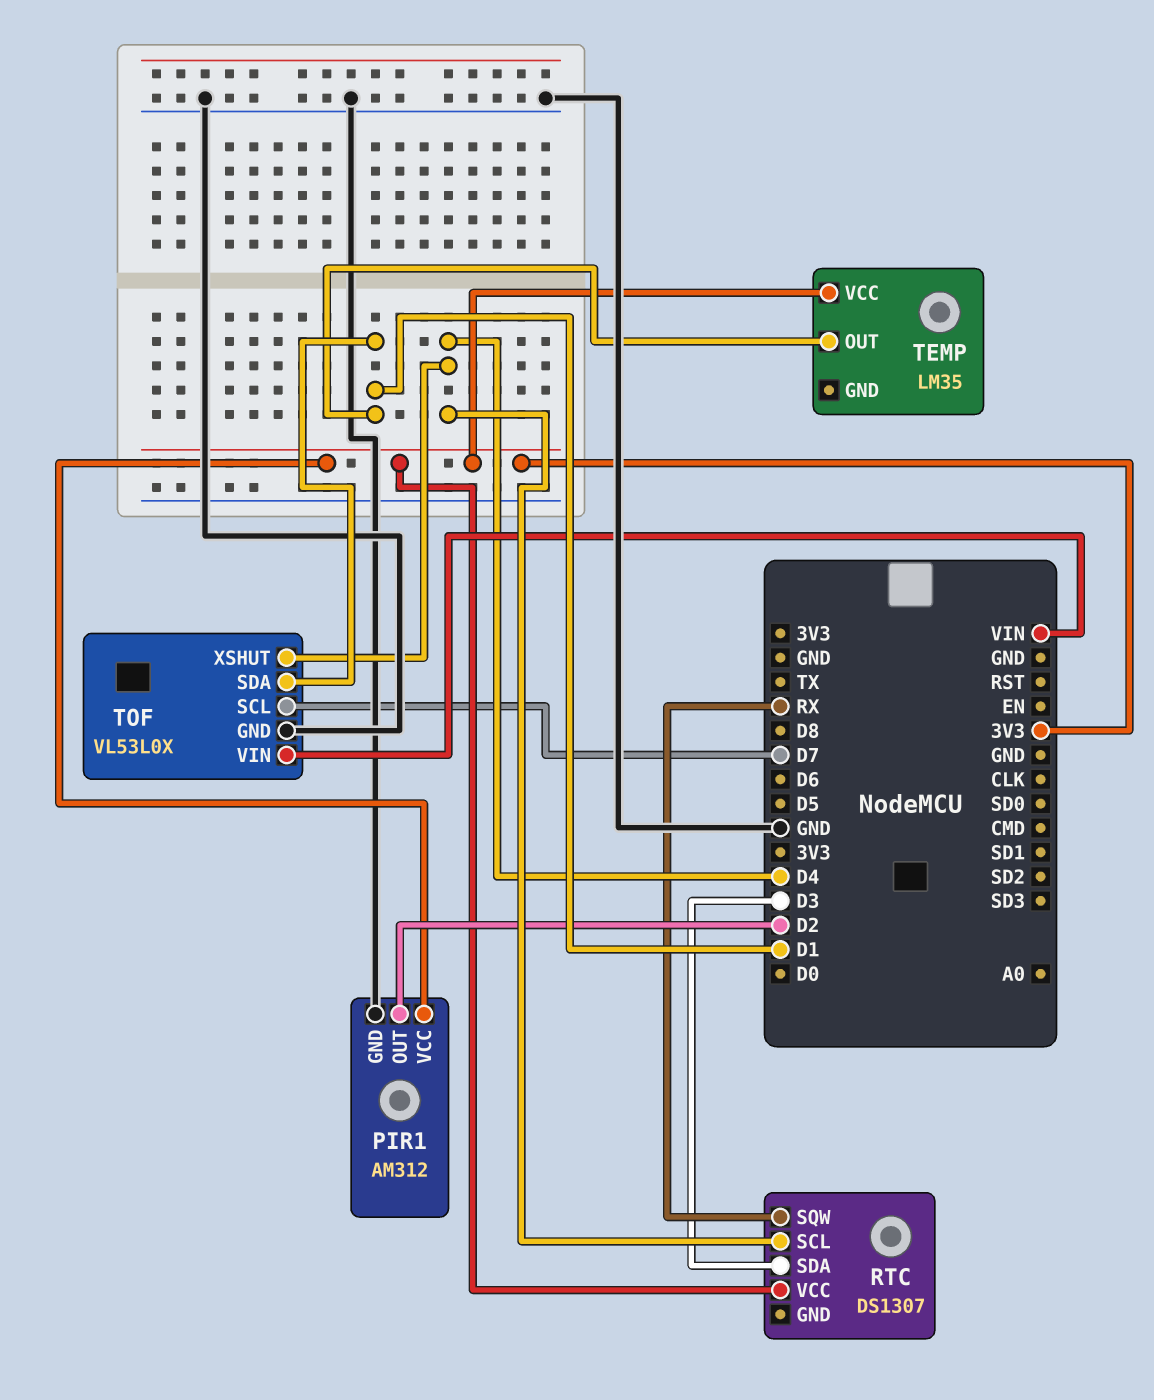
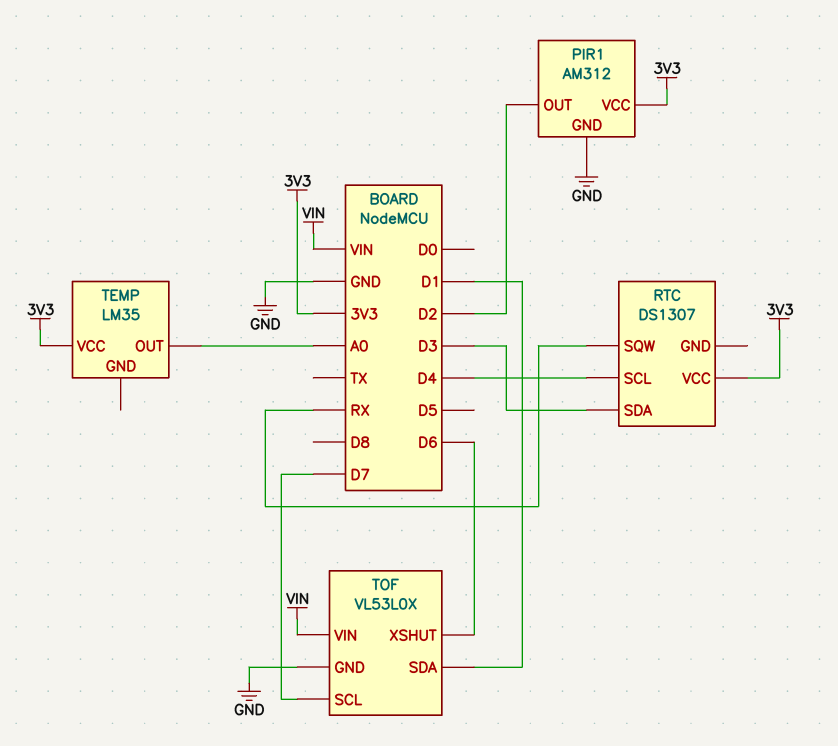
TEMP pin OUT: D1 -> A0
TOF pin XSHUT: D4 -> D6

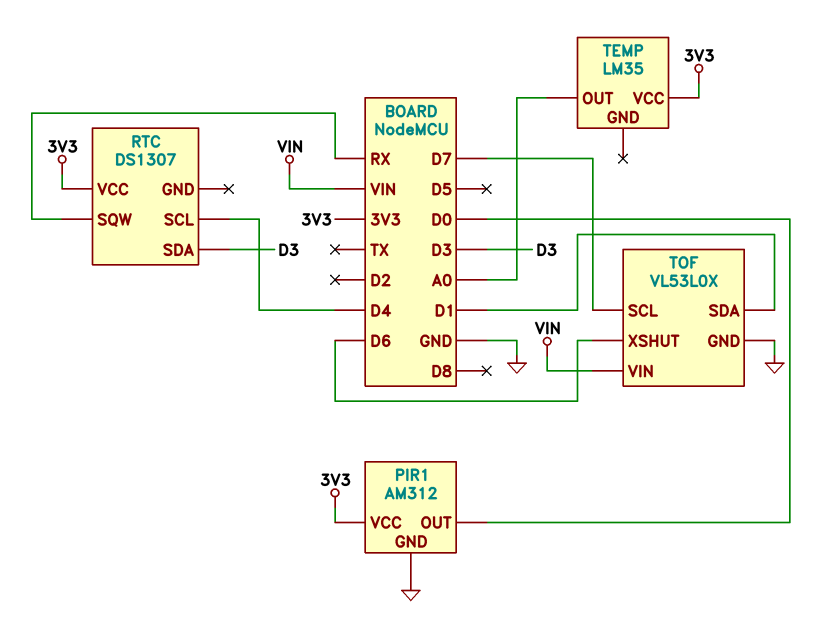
PIR1 pin OUT: D2 -> D0

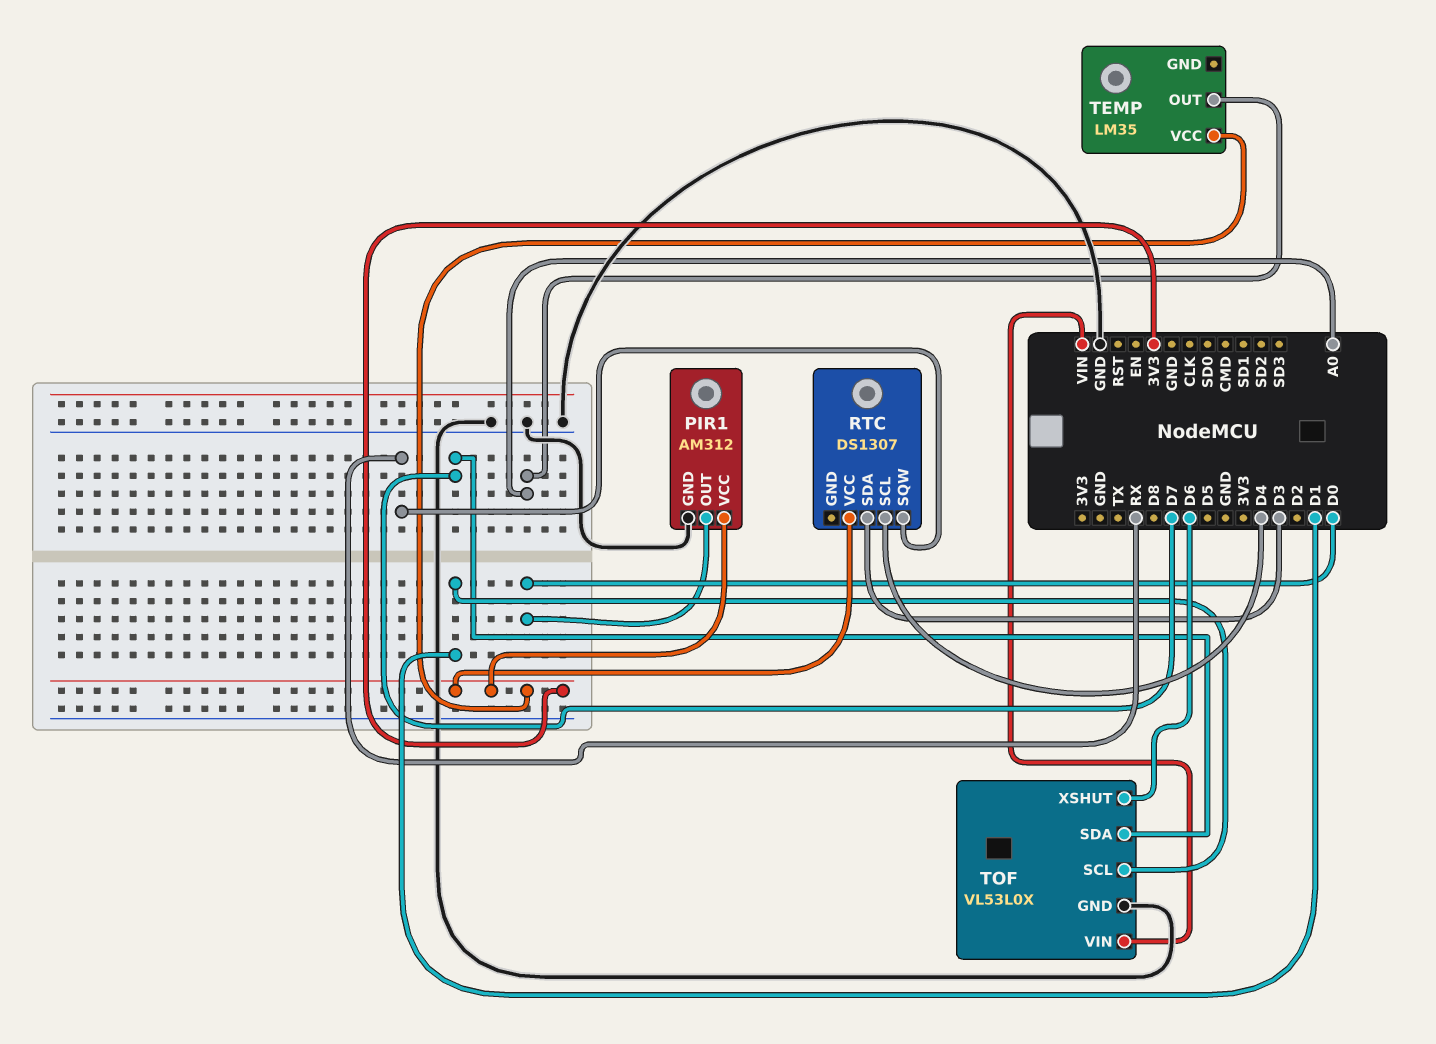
TOF pin SCL: D7 -> D1
TOF pin SDA: D1 -> D7

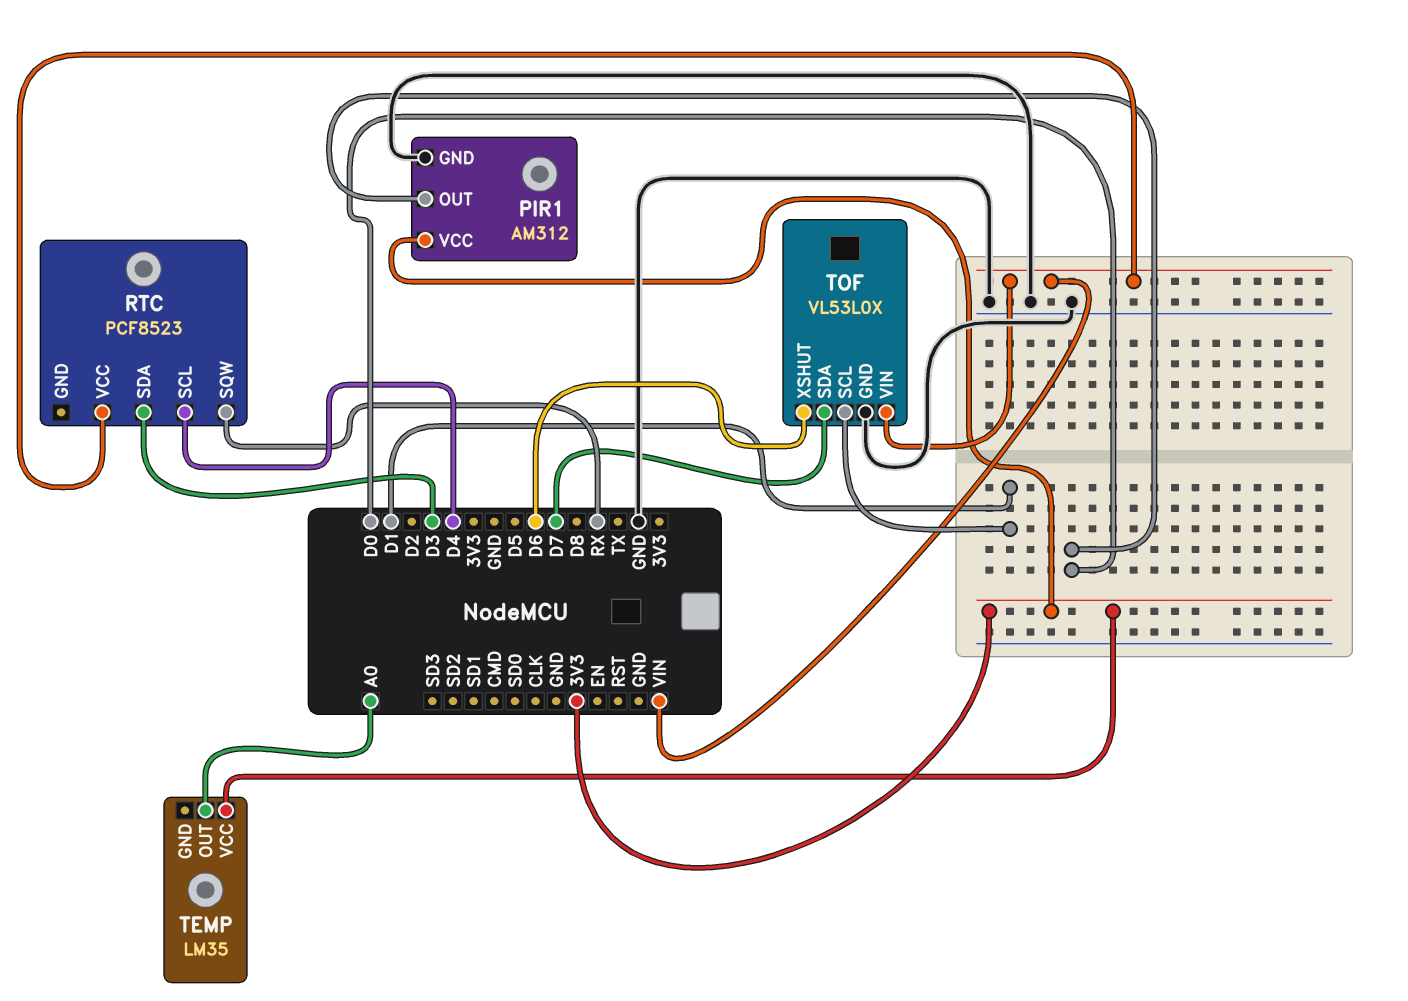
RTC: DS1307 -> PCF8523
RTC pin VCC: 3V3 -> VIN

